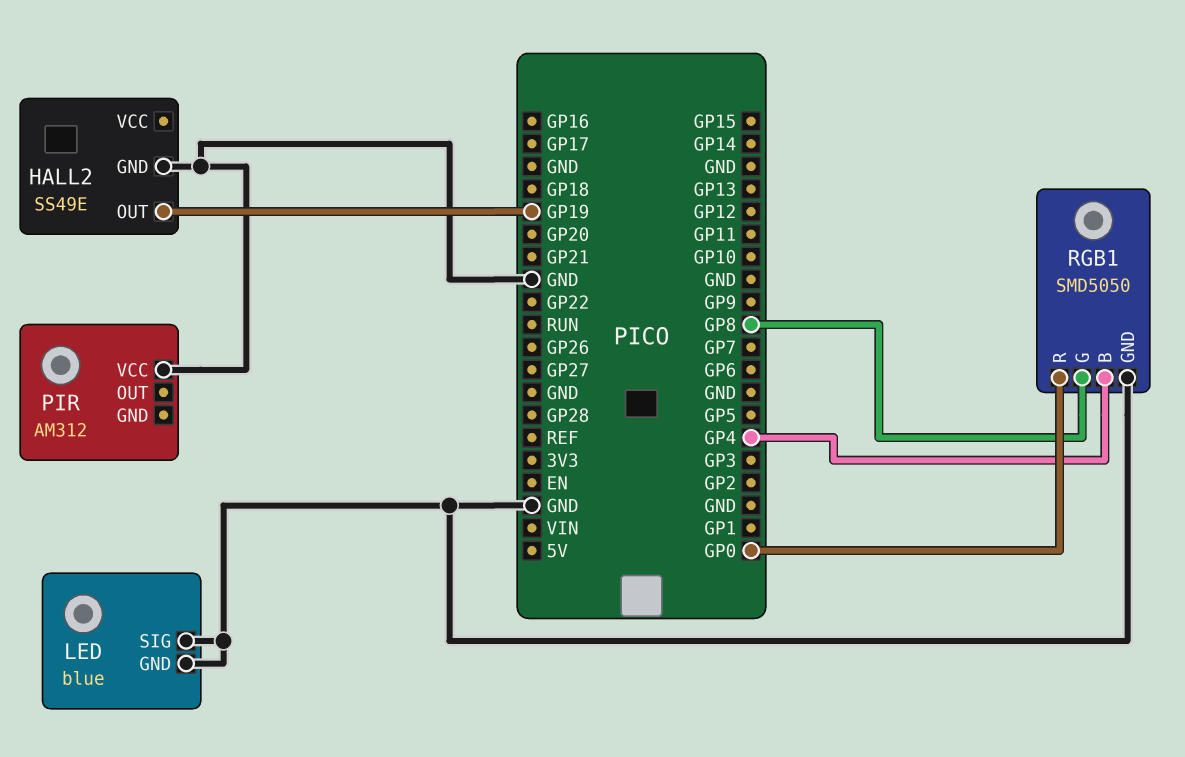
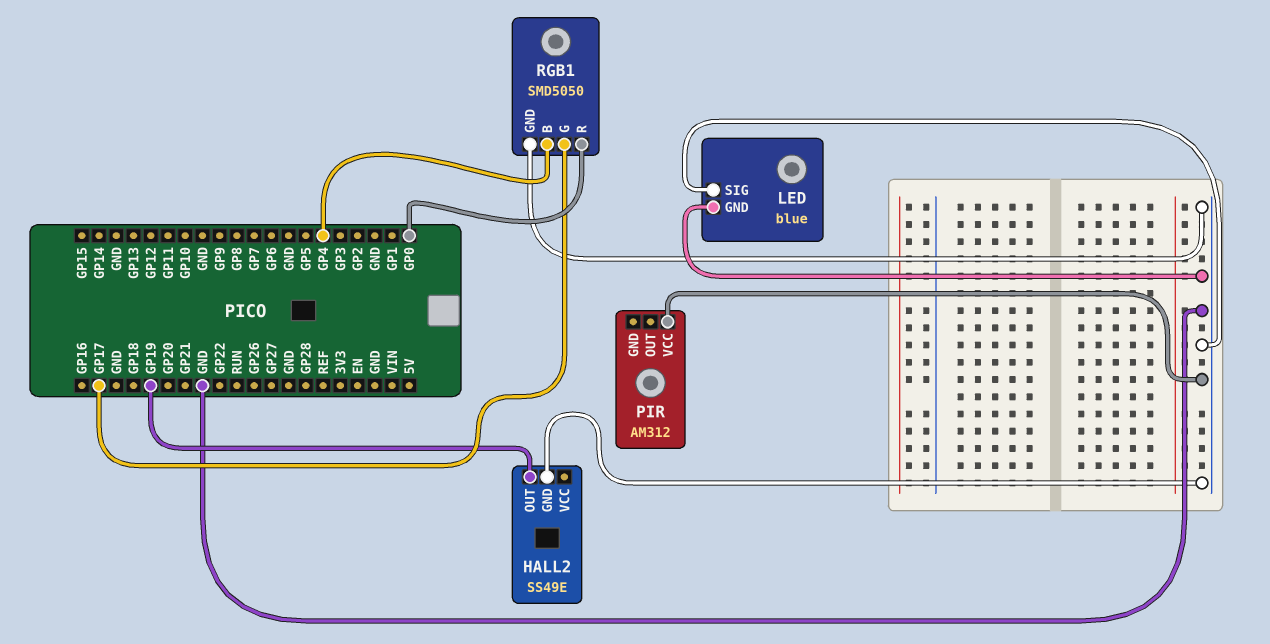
RGB1 pin G: GP8 -> GP17

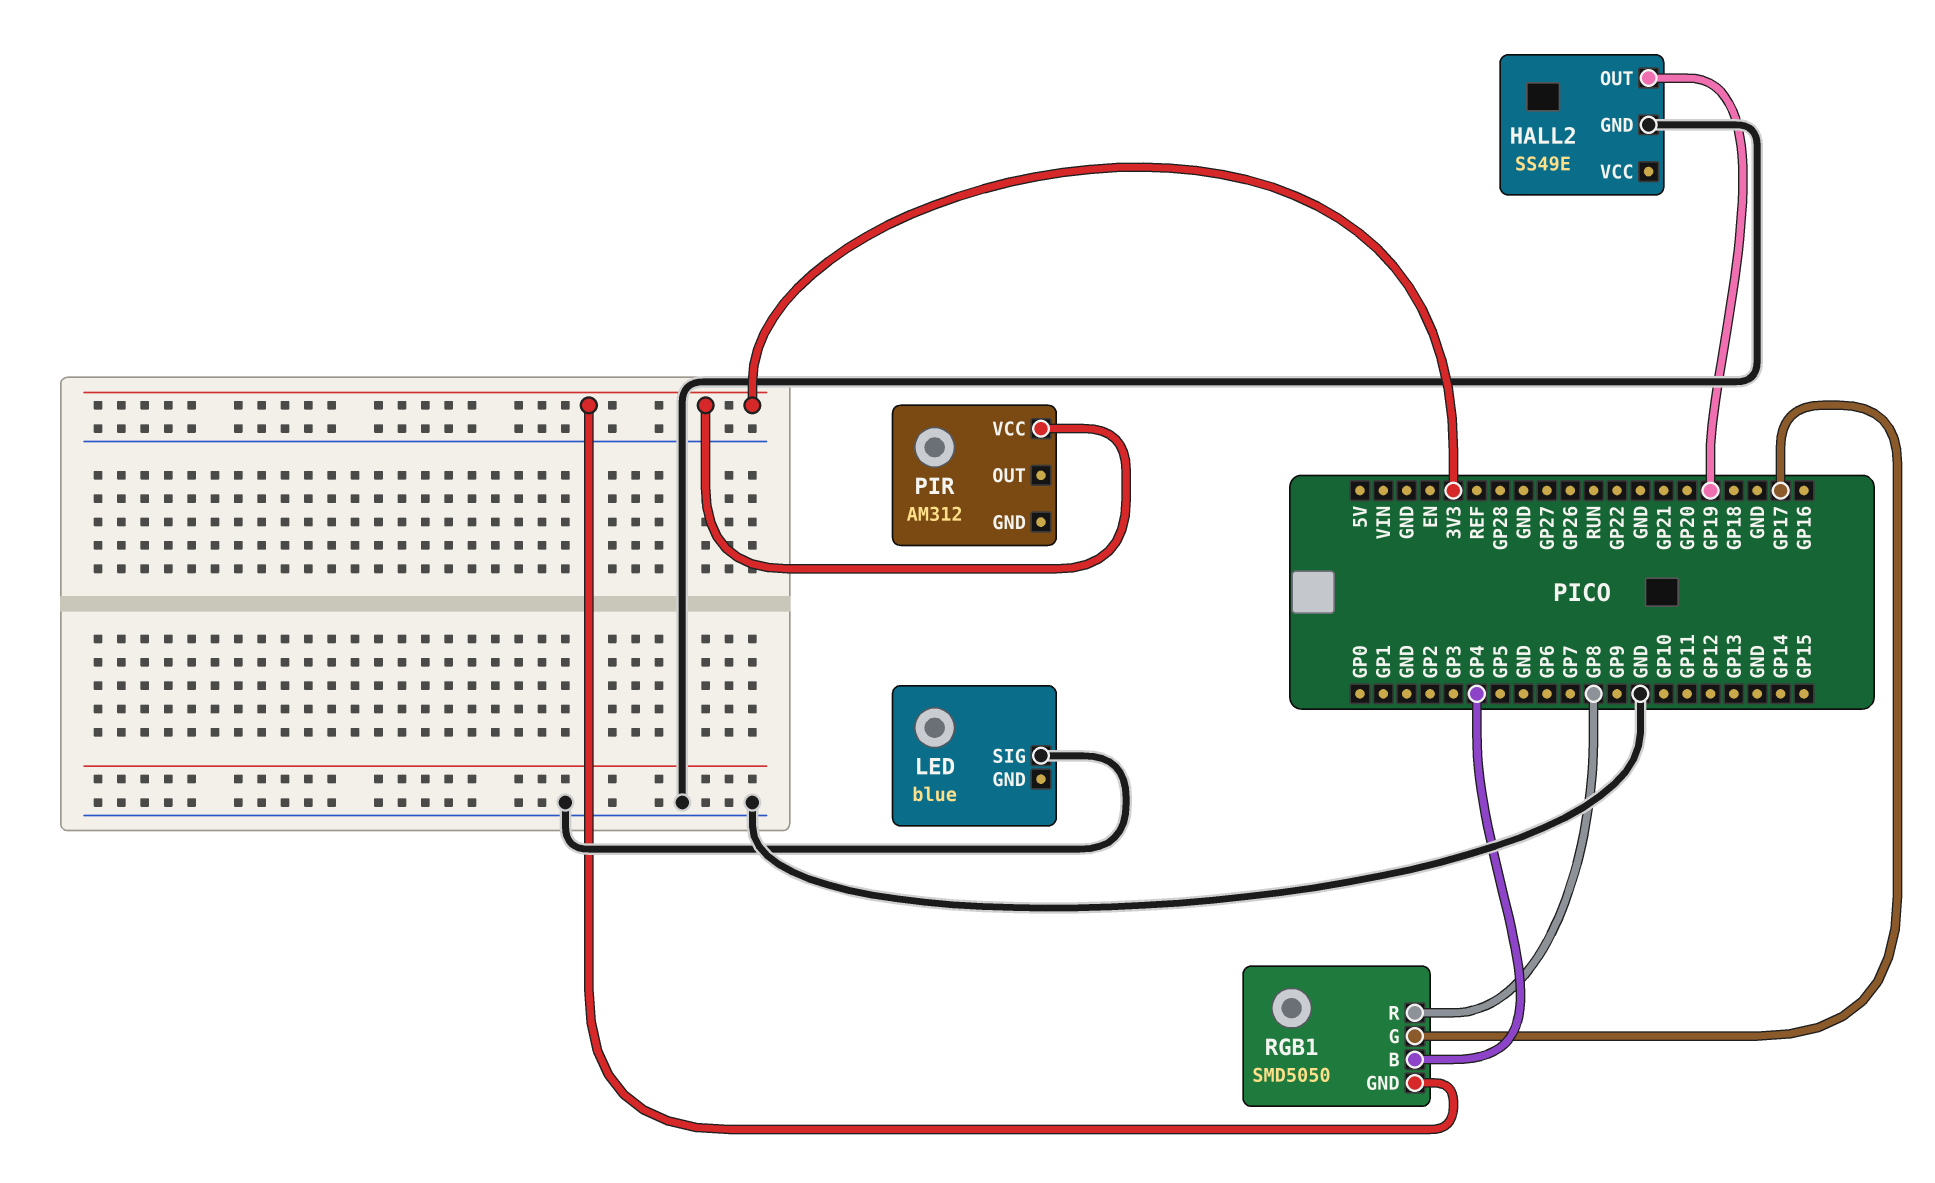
LED pin GND: GND -> none
PIR pin VCC: GND -> 3V3
RGB1 pin GND: GND -> 3V3
RGB1 pin R: GP0 -> GP8

